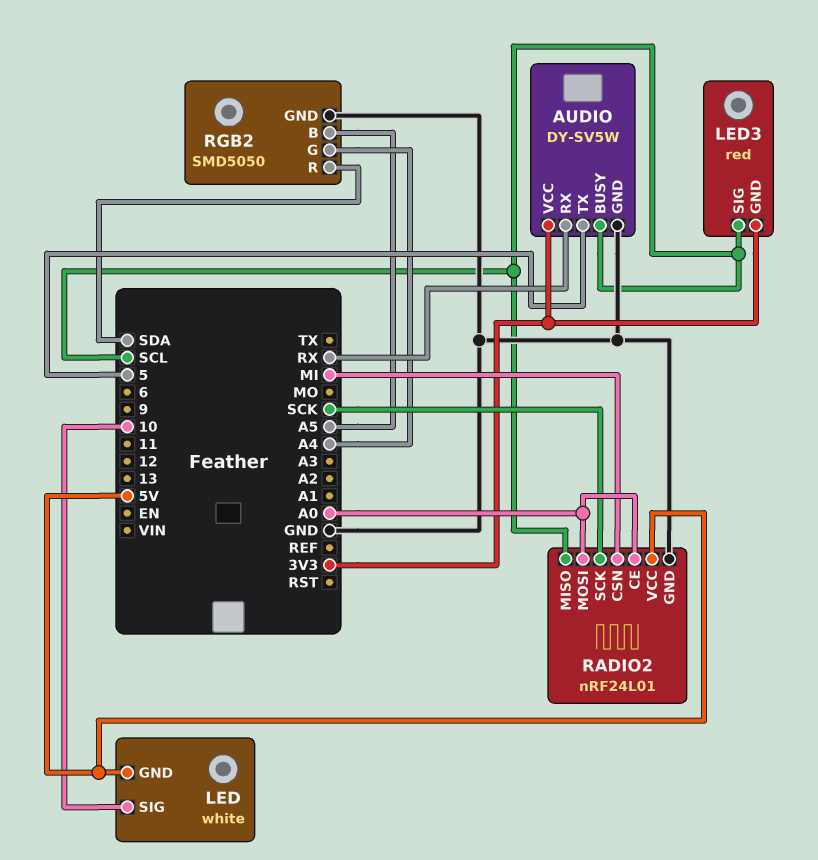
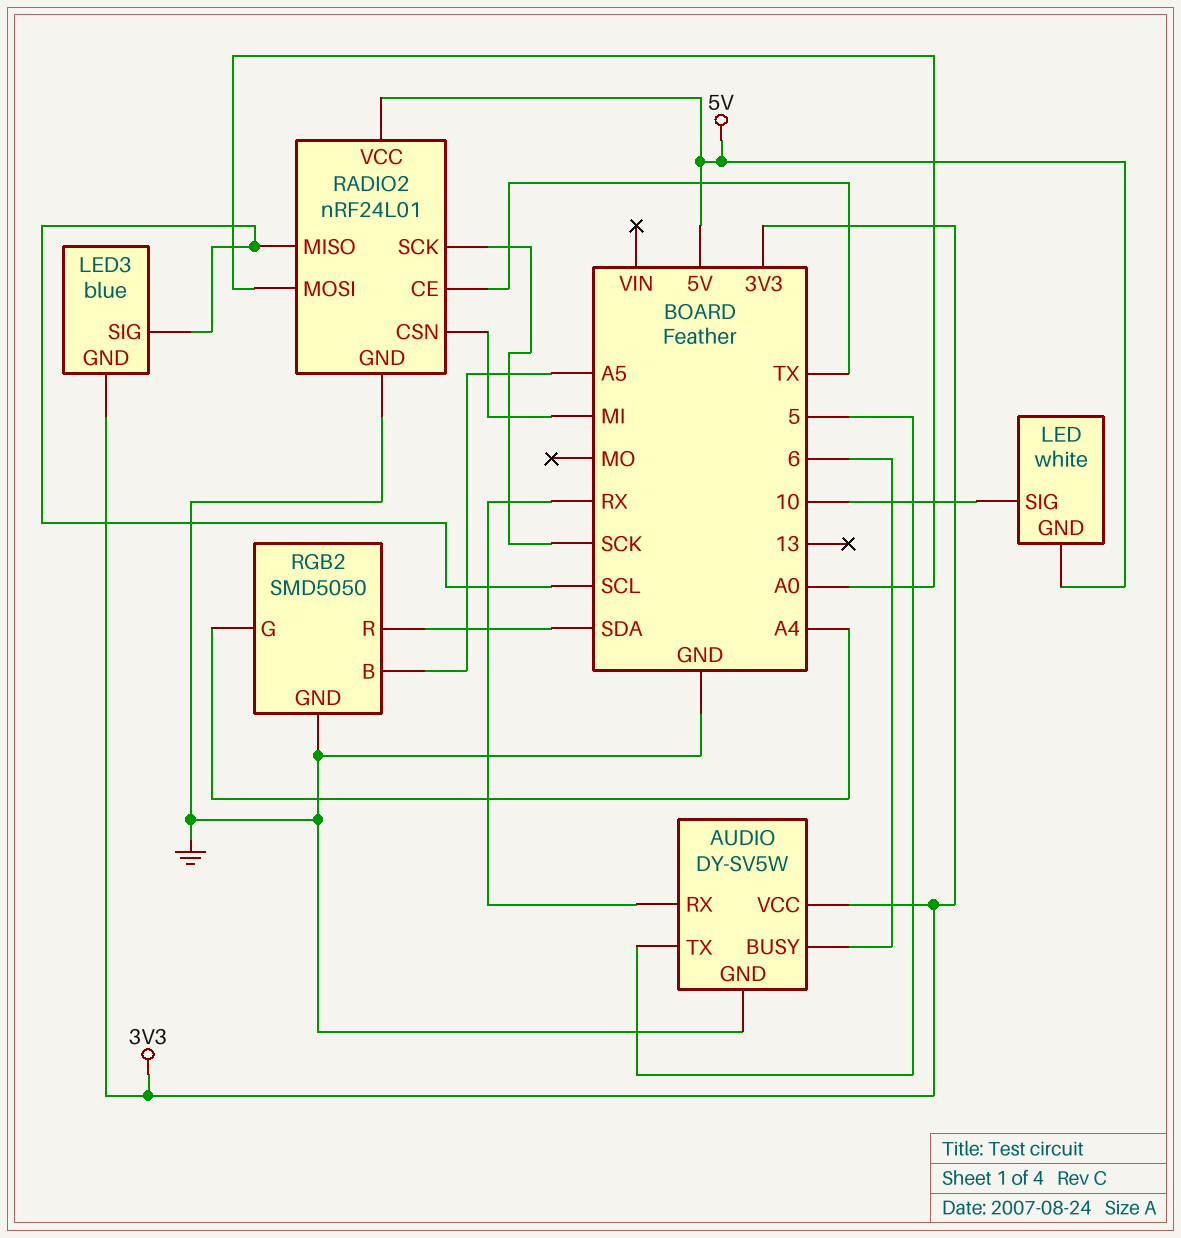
AUDIO pin BUSY: SCL -> 6
LED3: red -> blue
RADIO2 pin CE: A0 -> TX

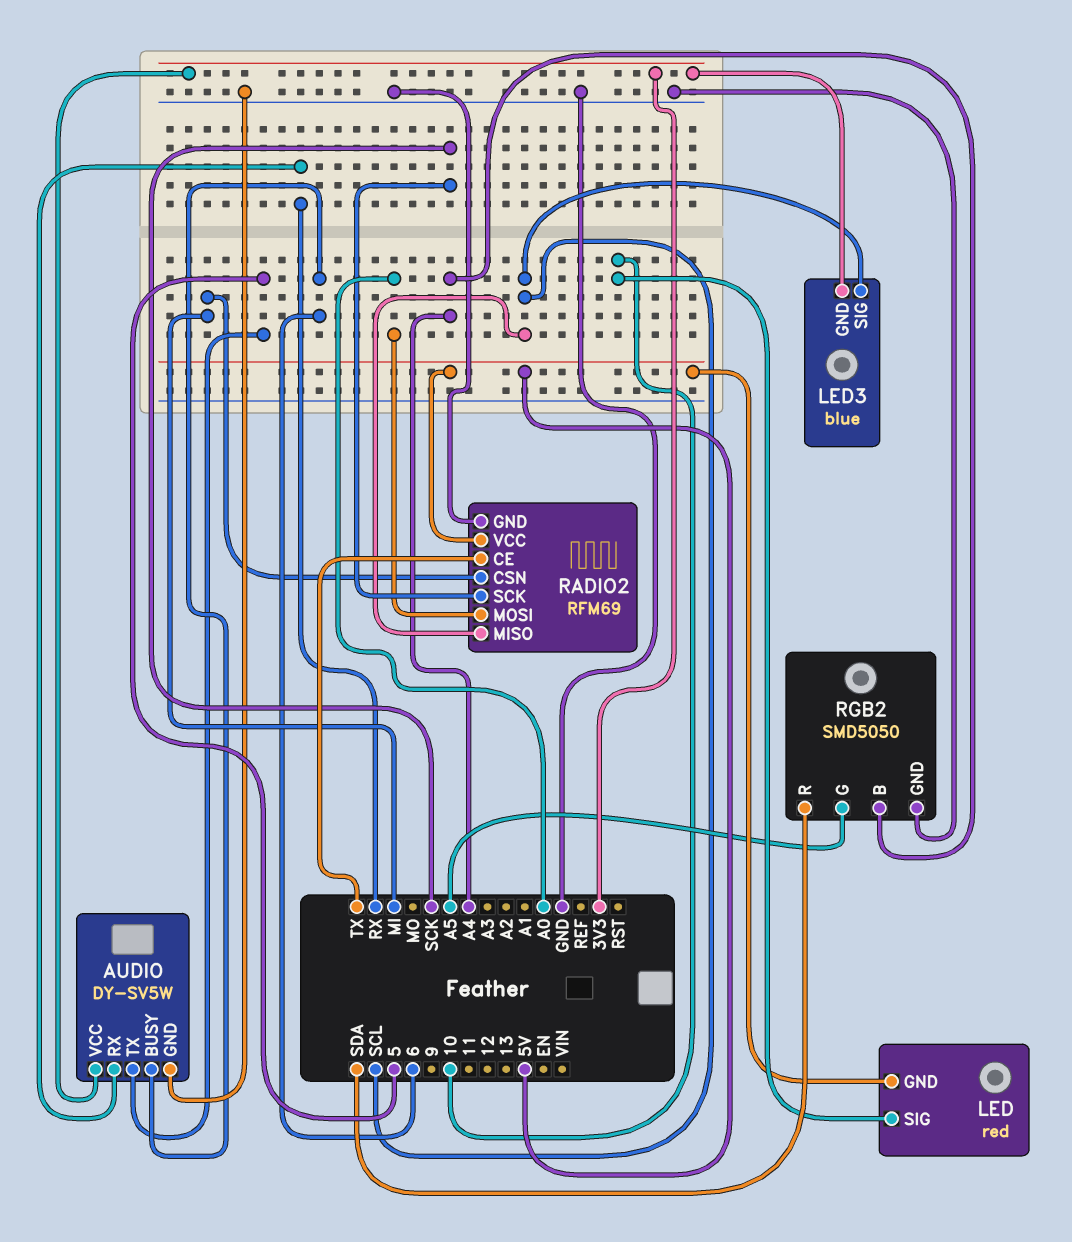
LED: white -> red
RADIO2: nRF24L01 -> RFM69
RGB2 pin B: A5 -> A4
RGB2 pin G: A4 -> A5

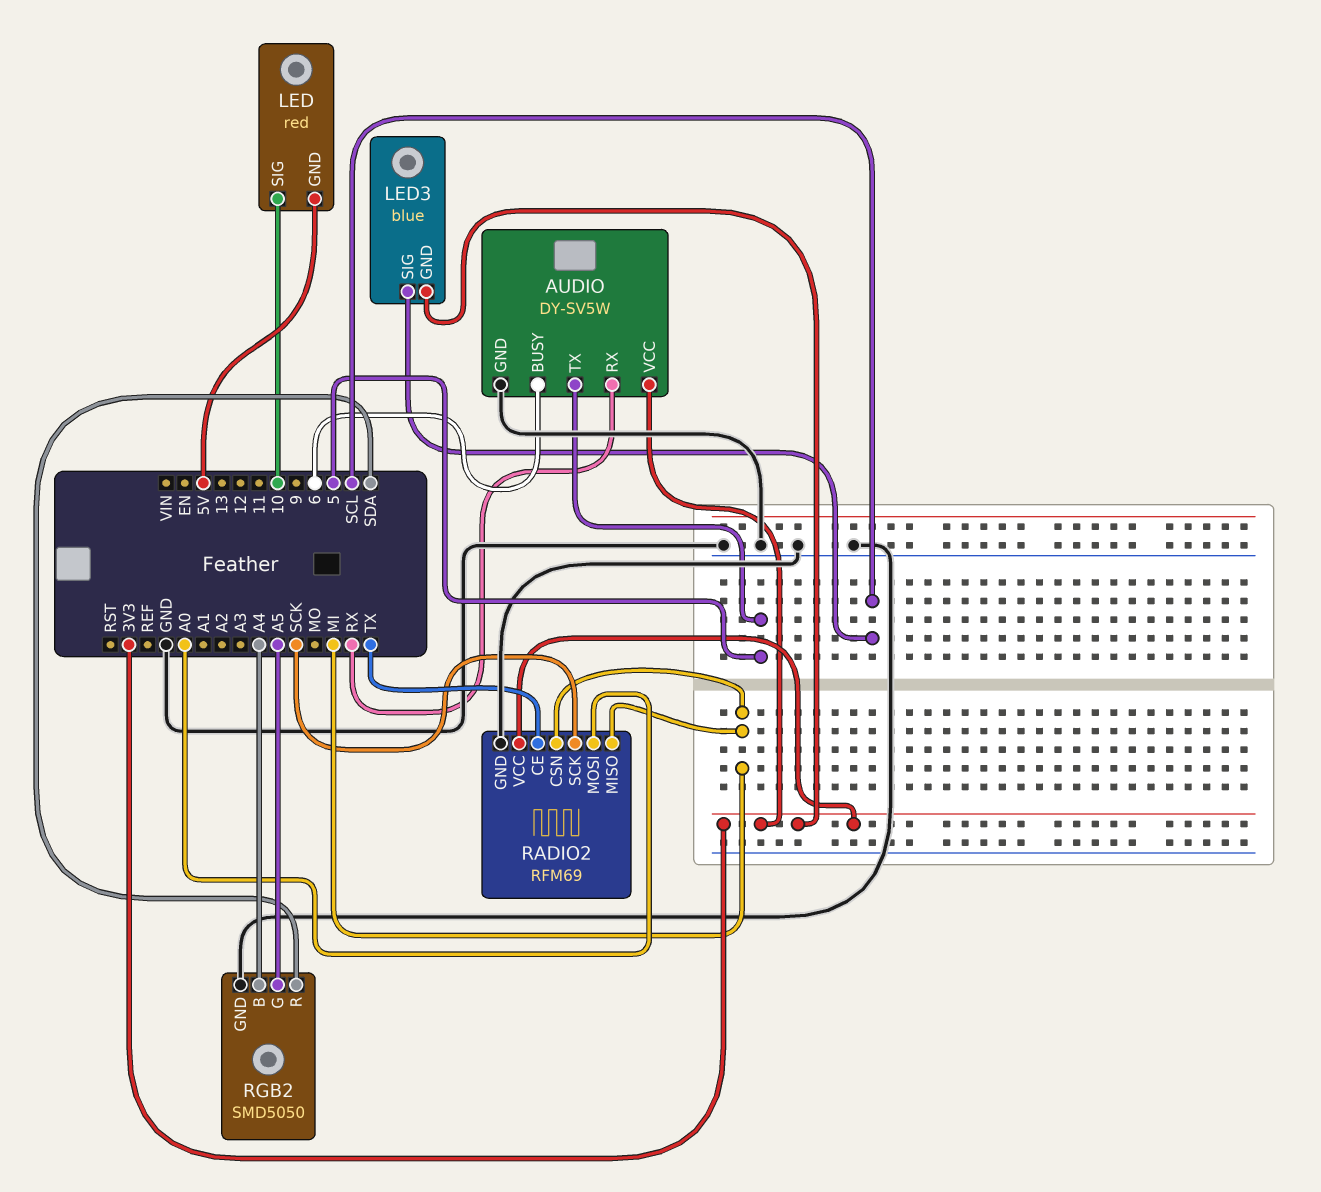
RADIO2 pin MISO: SCL -> MI
RADIO2 pin VCC: 5V -> 3V3

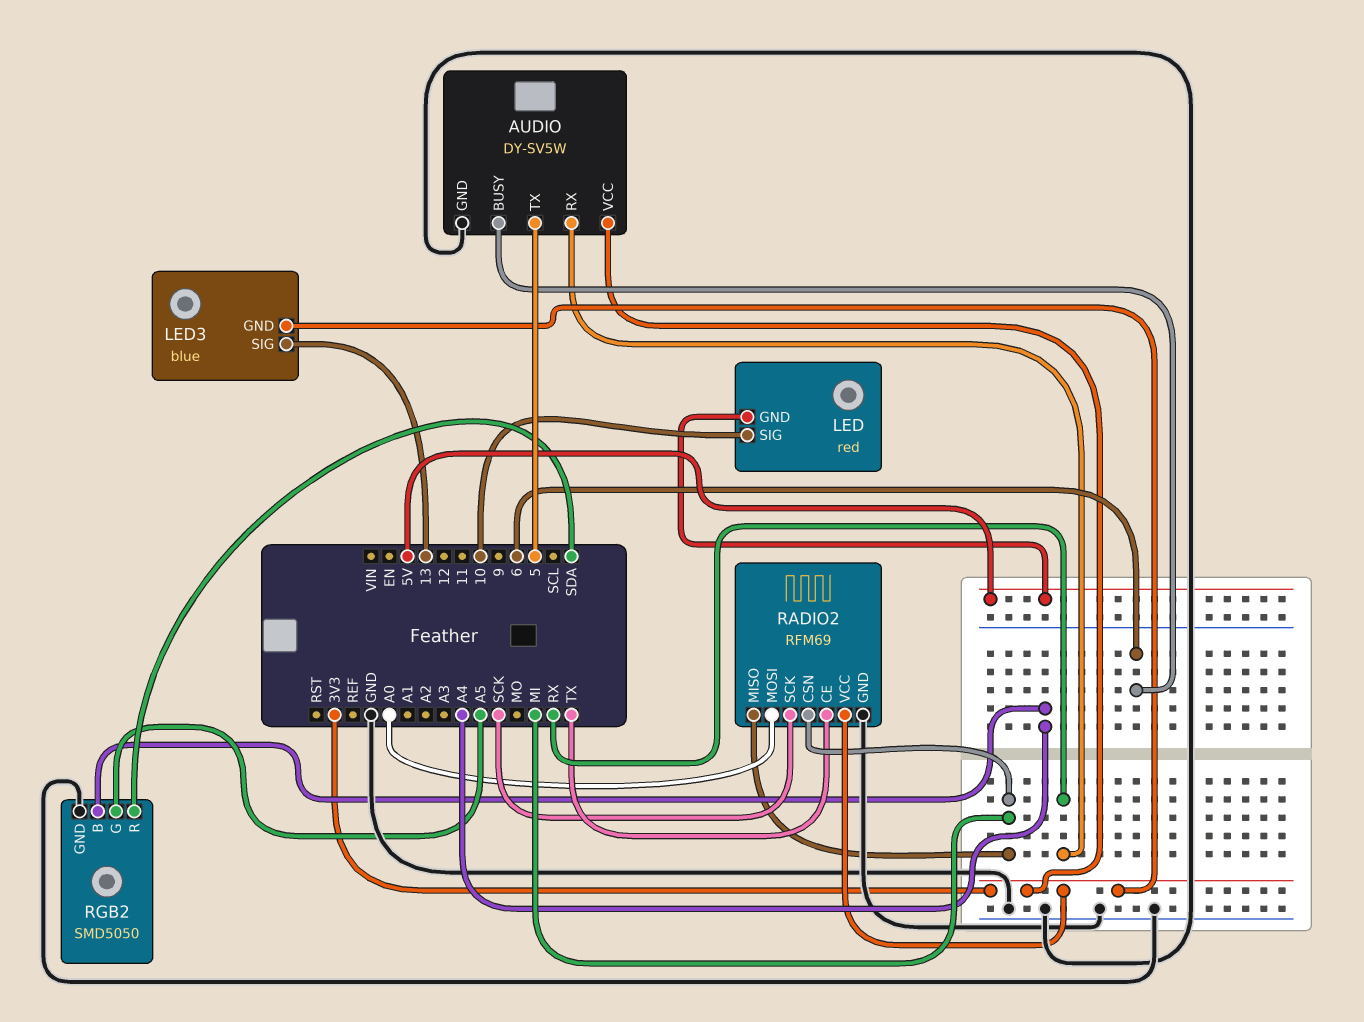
LED3 pin SIG: SCL -> 13

